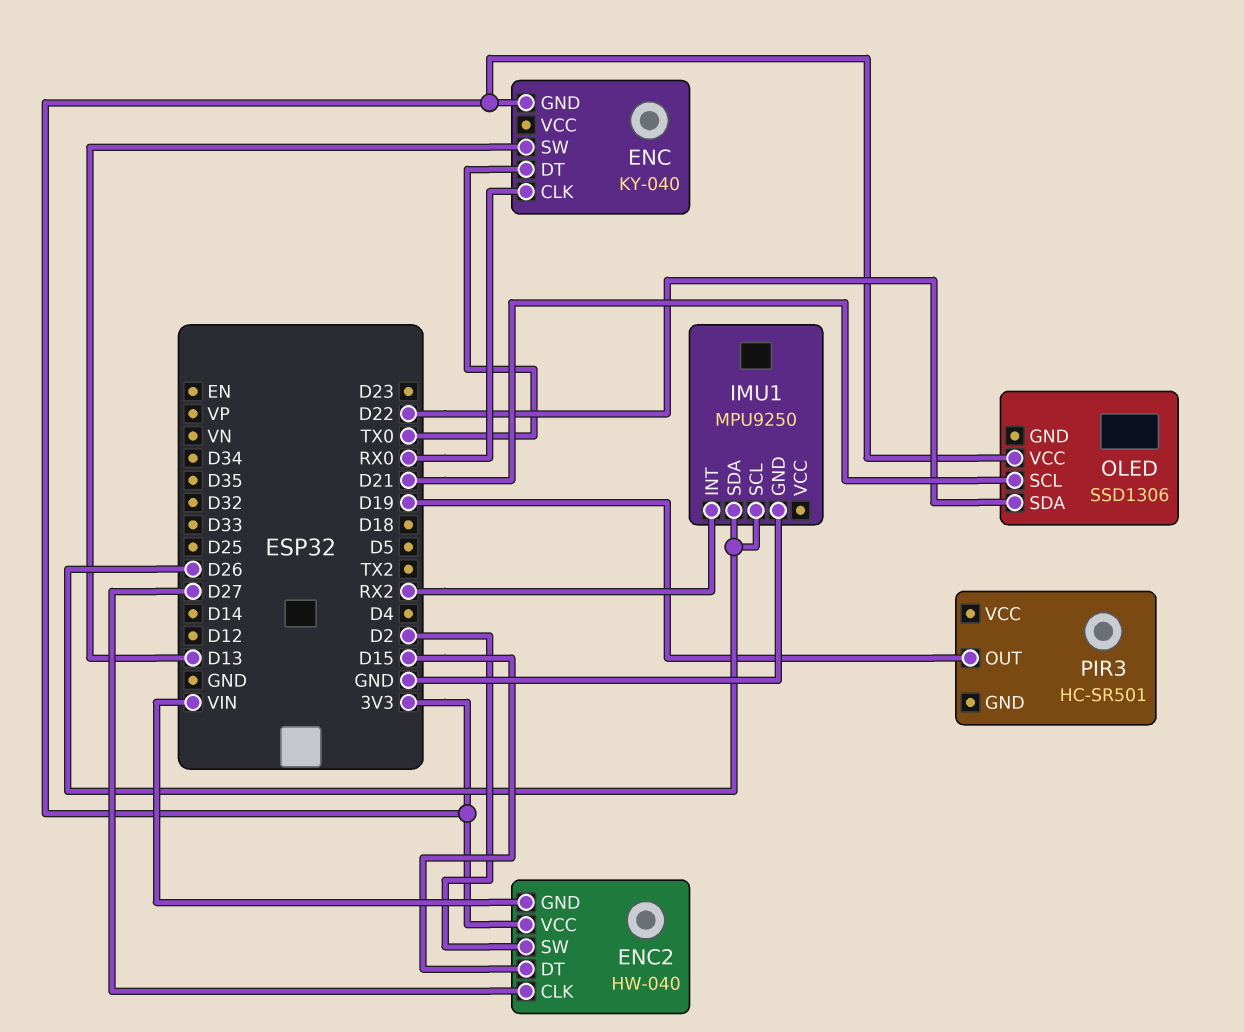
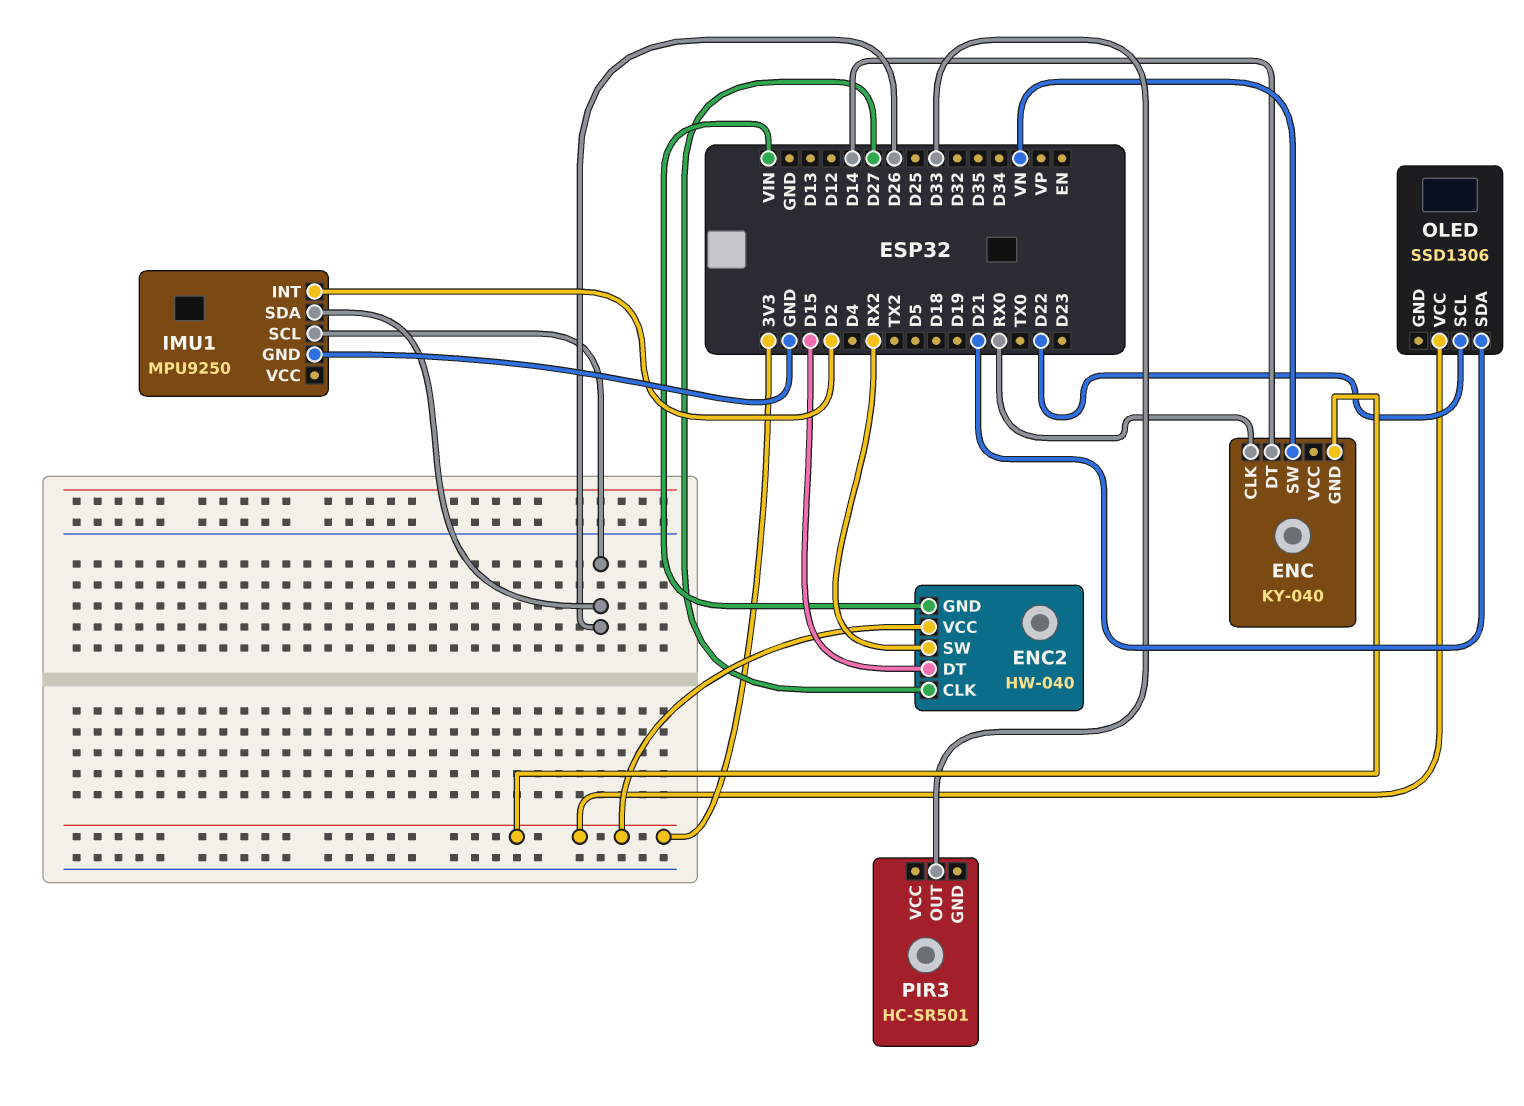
ENC pin DT: TX0 -> D14
ENC pin SW: D13 -> VN
ENC2 pin SW: D2 -> RX2
IMU1 pin INT: RX2 -> D2
OLED pin SCL: D21 -> D22
OLED pin SDA: D22 -> D21
PIR3 pin OUT: D19 -> D33

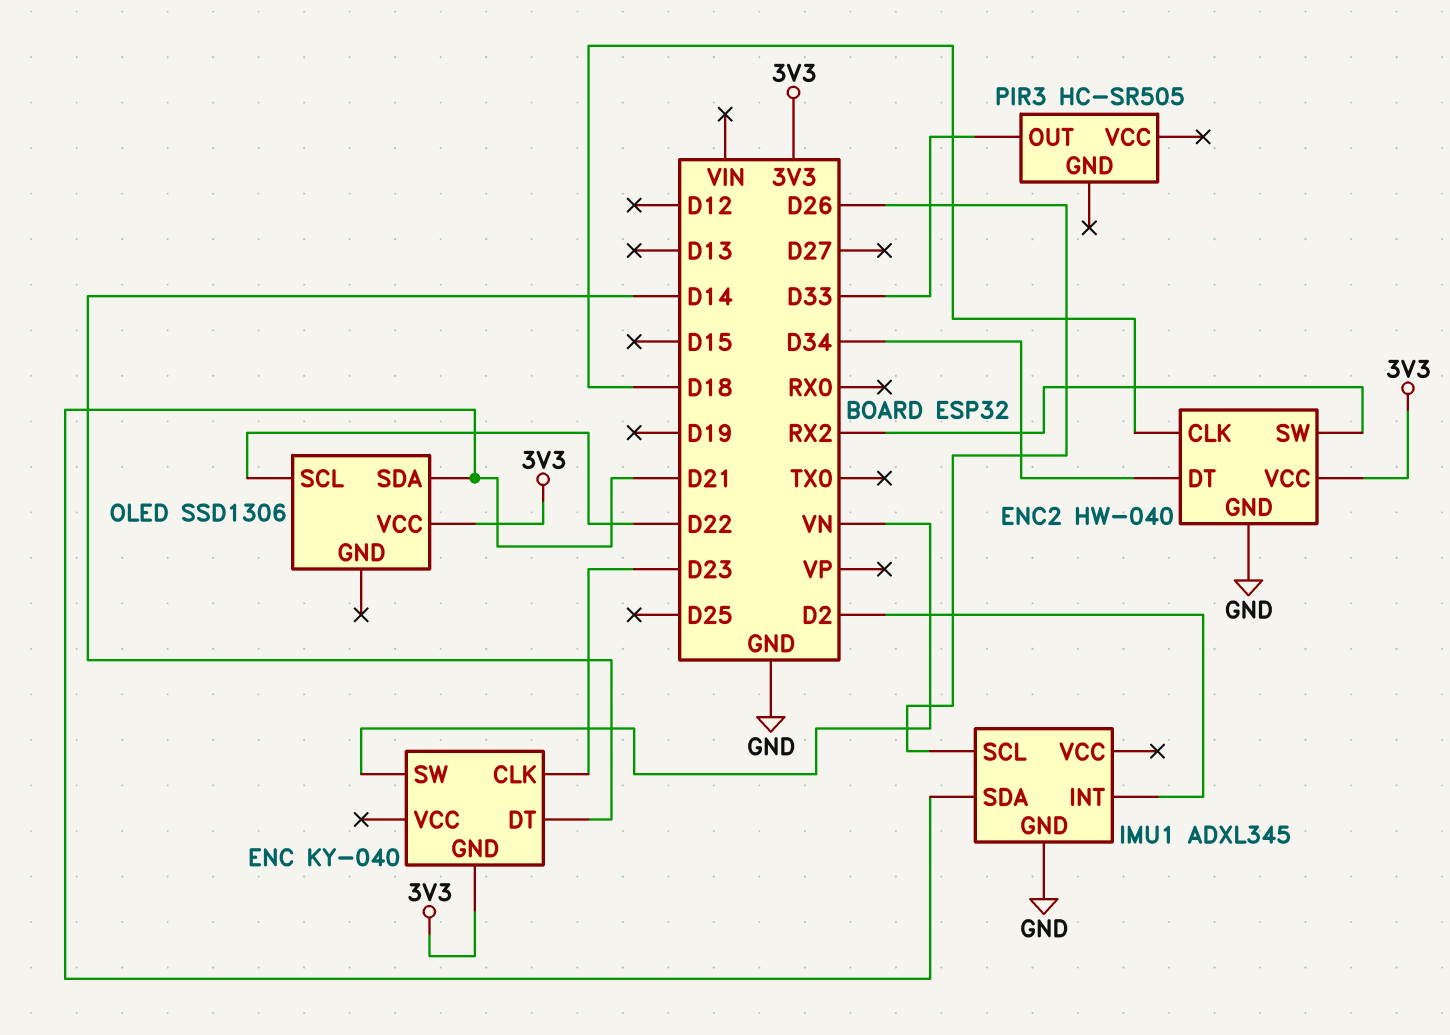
ENC pin CLK: RX0 -> D23
ENC2 pin CLK: D27 -> D18
ENC2 pin DT: D15 -> D34
ENC2 pin GND: VIN -> GND
IMU1: MPU9250 -> ADXL345
IMU1 pin SDA: D26 -> D21
PIR3: HC-SR501 -> HC-SR505

